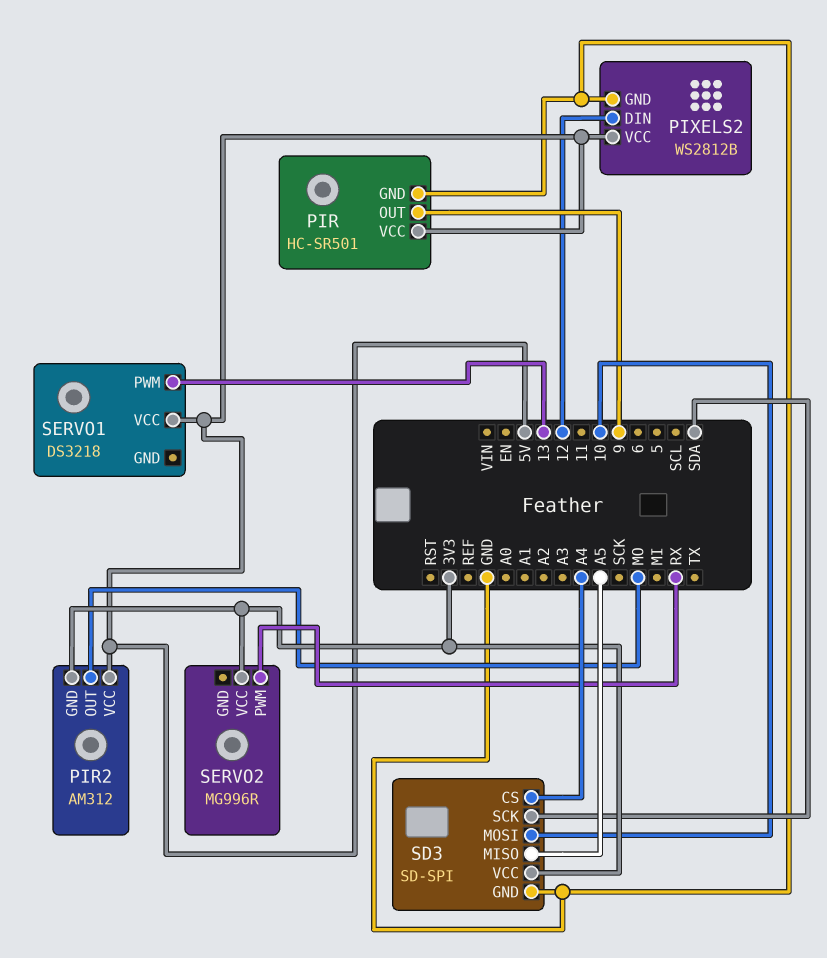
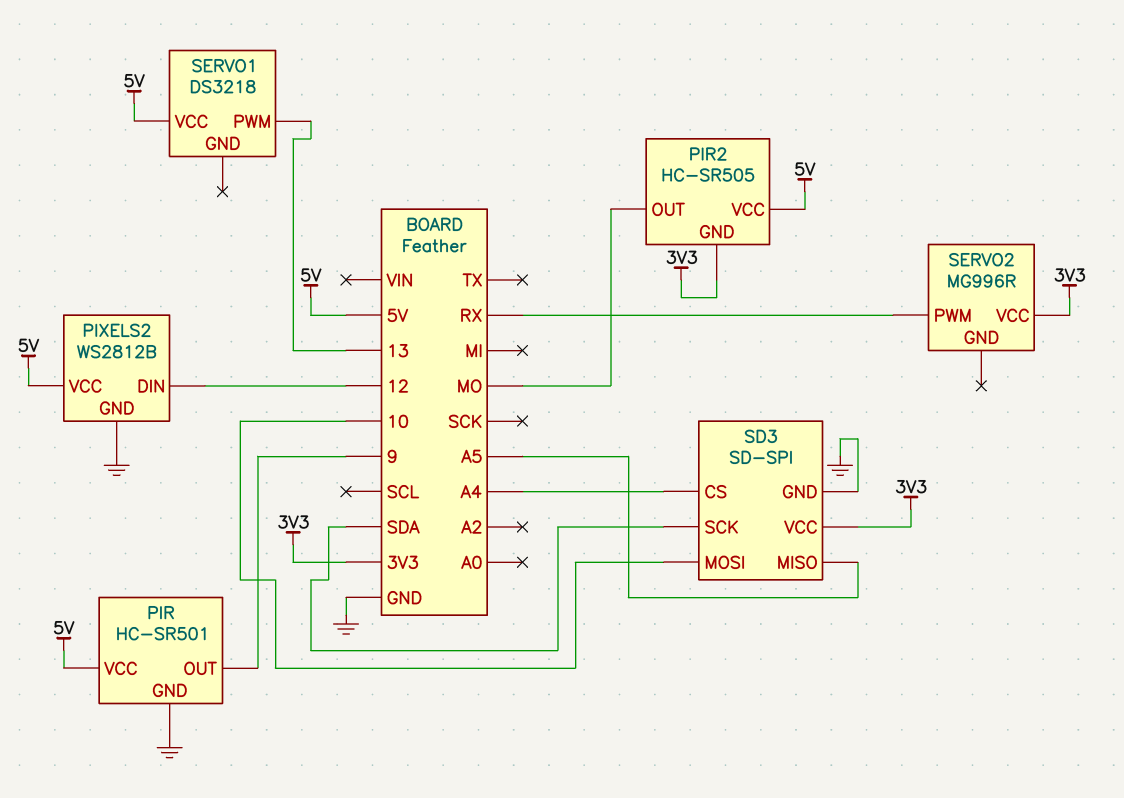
PIR2: AM312 -> HC-SR505

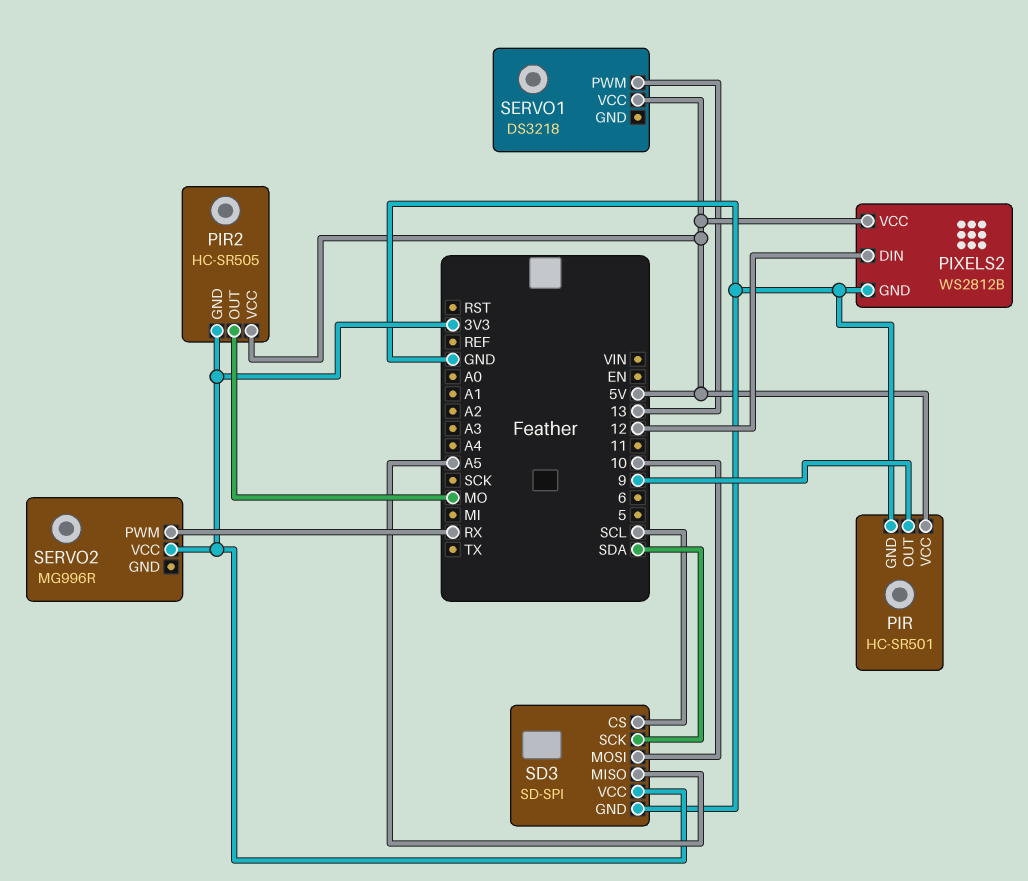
SD3 pin CS: A4 -> SCL

